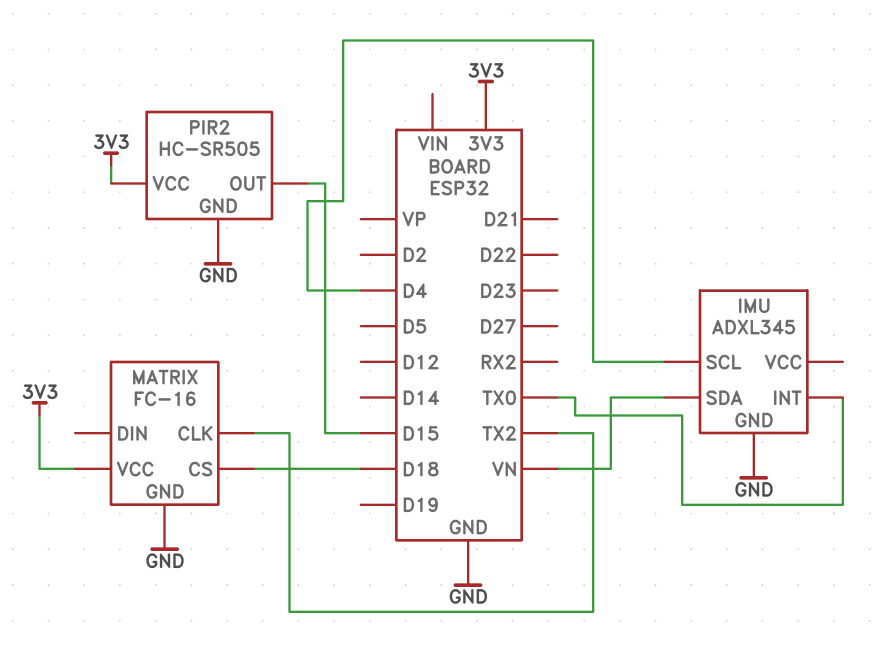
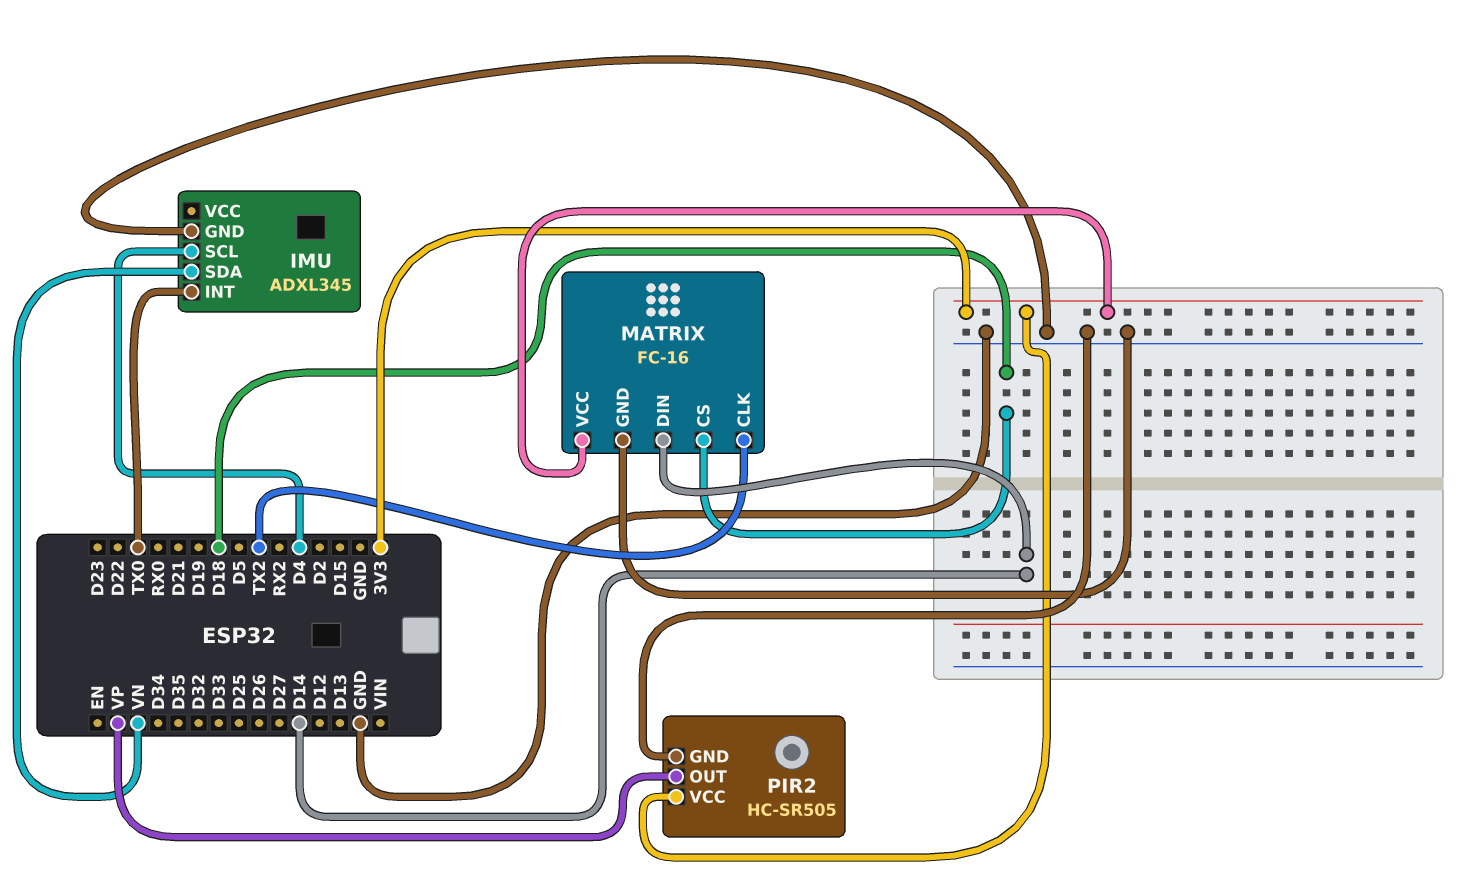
MATRIX pin DIN: none -> D14
PIR2 pin OUT: D15 -> VP

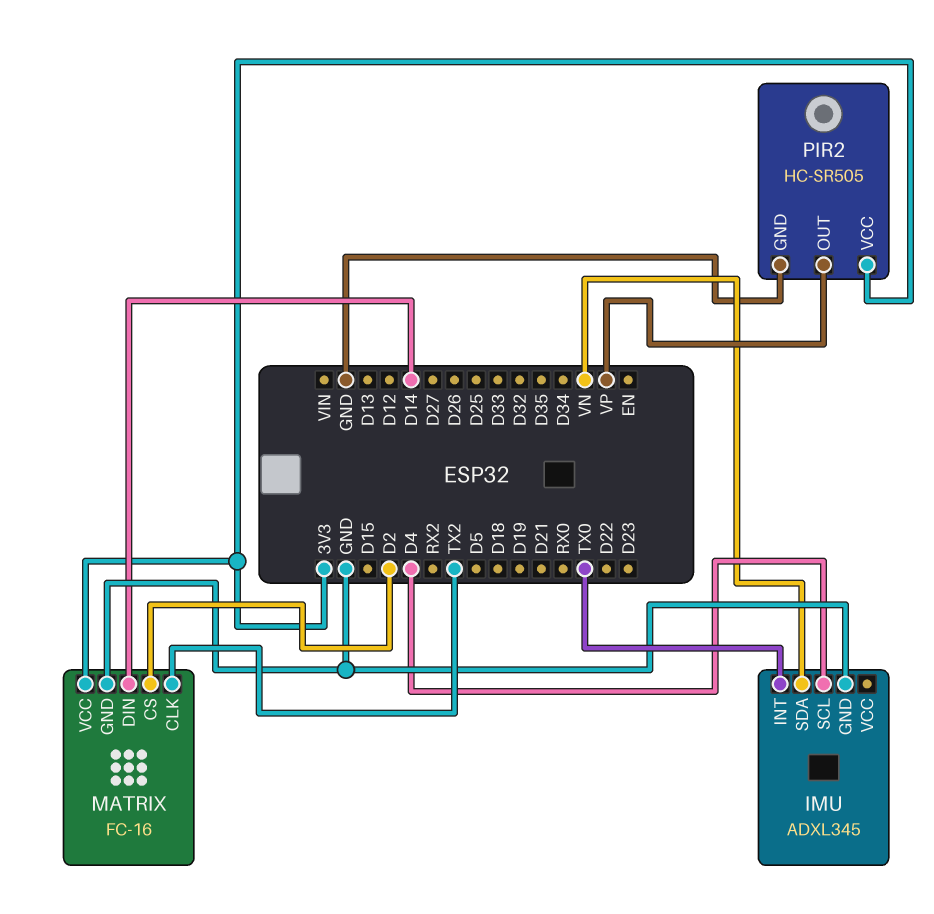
MATRIX pin CS: D18 -> D2

